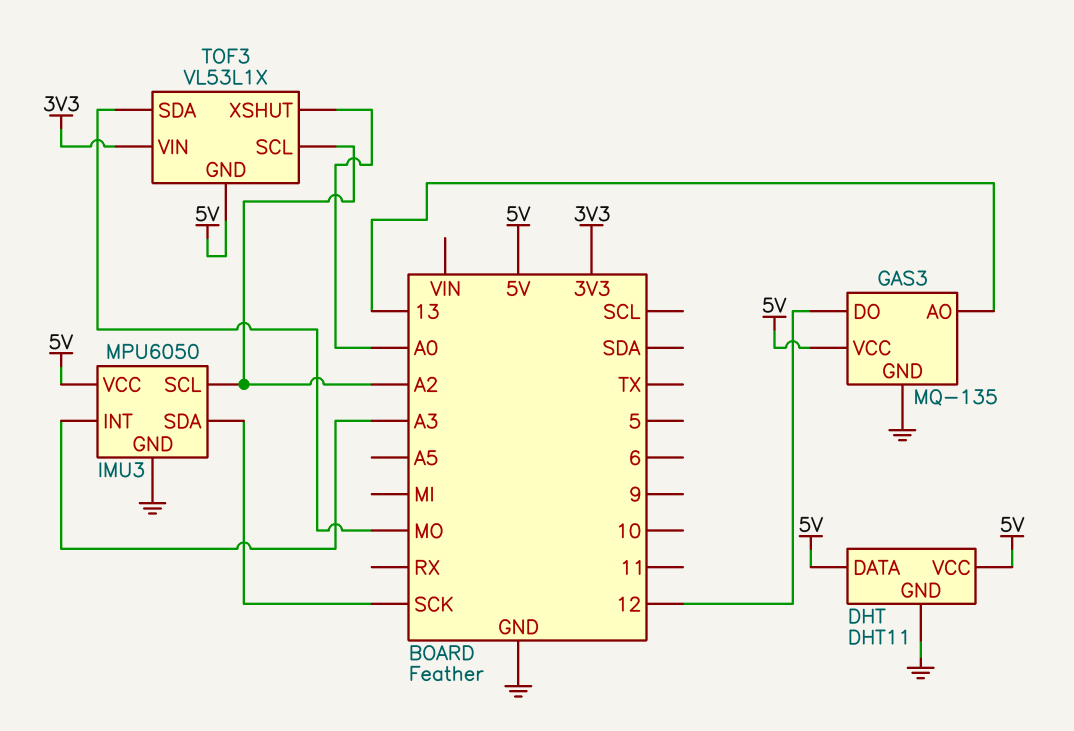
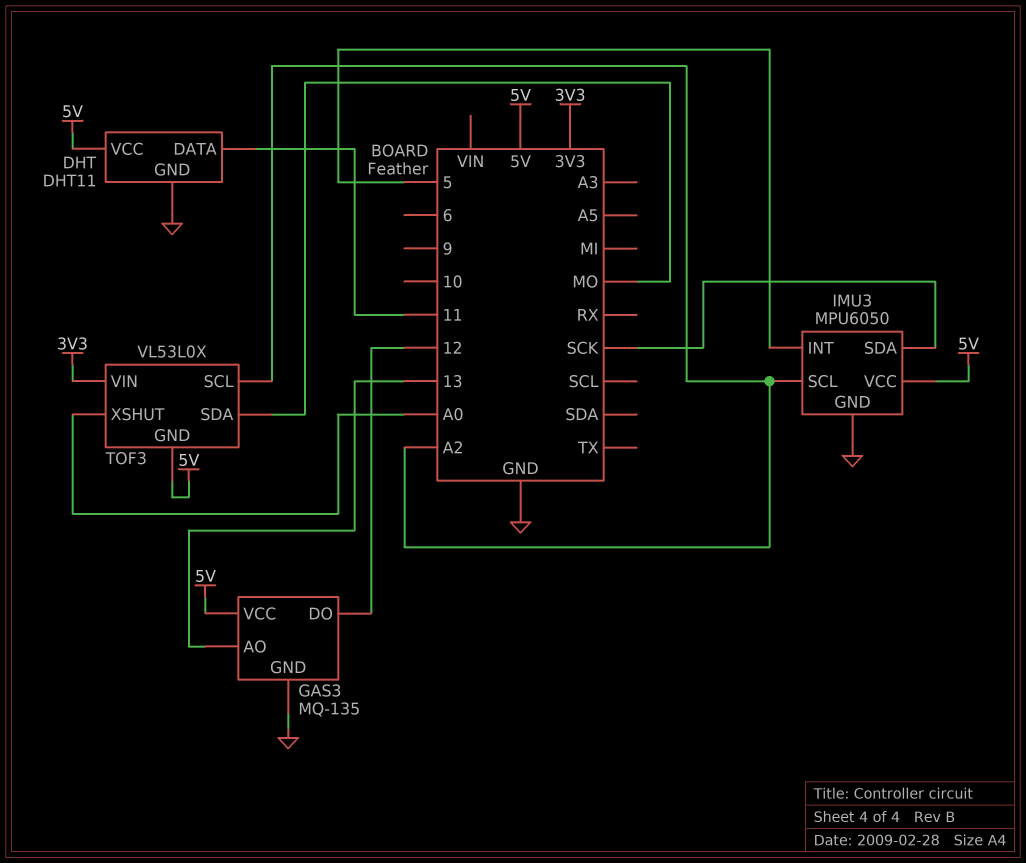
DHT pin DATA: 5V -> 11
IMU3 pin INT: A3 -> 5
TOF3: VL53L1X -> VL53L0X

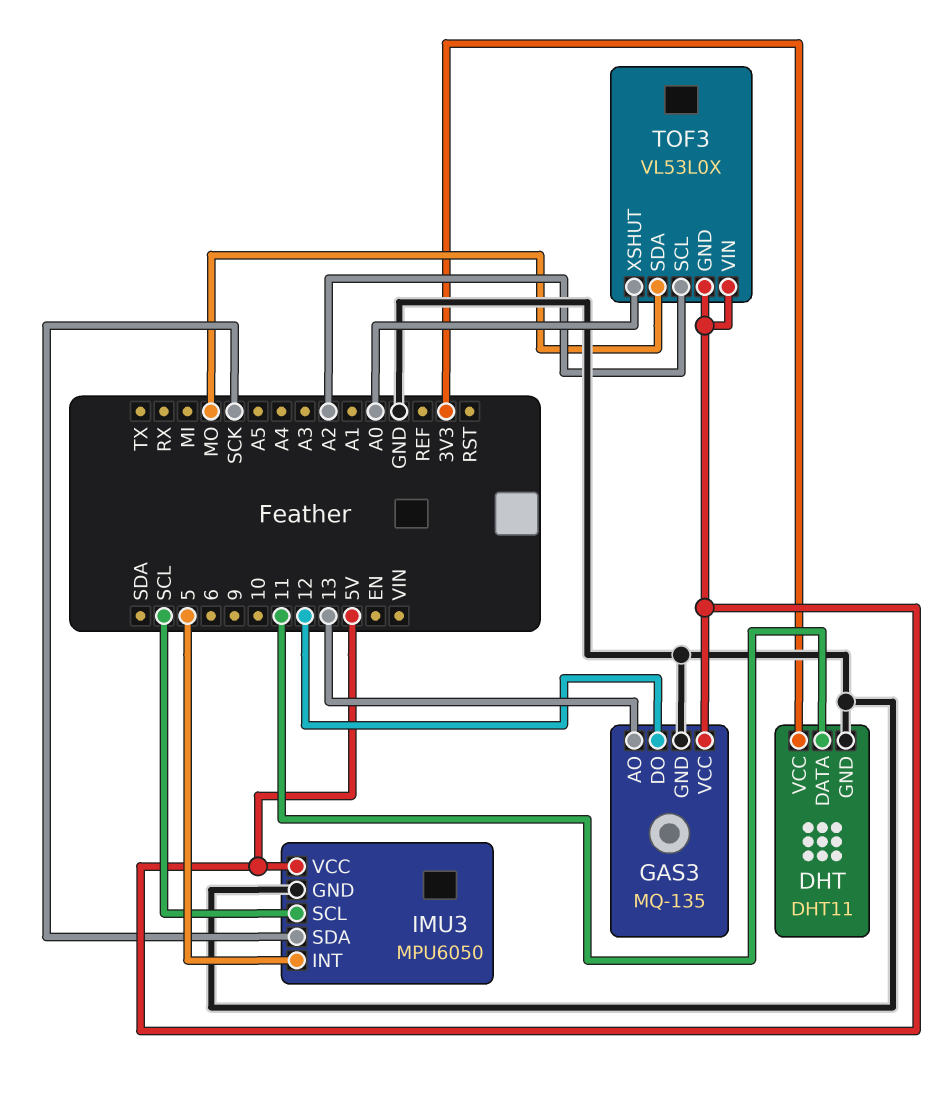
DHT pin VCC: 5V -> 3V3
IMU3 pin SCL: A2 -> SCL
TOF3 pin VIN: 3V3 -> 5V

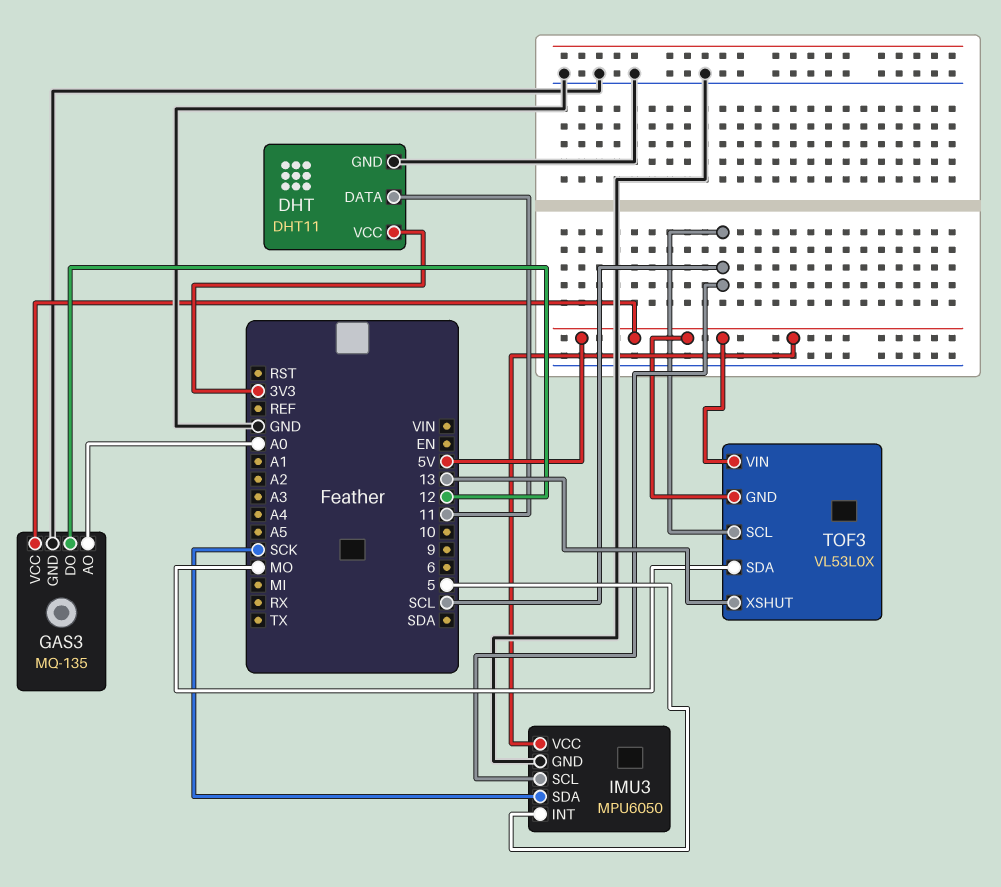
GAS3 pin AO: 13 -> A0
TOF3 pin SCL: A2 -> SCL
TOF3 pin XSHUT: A0 -> 13

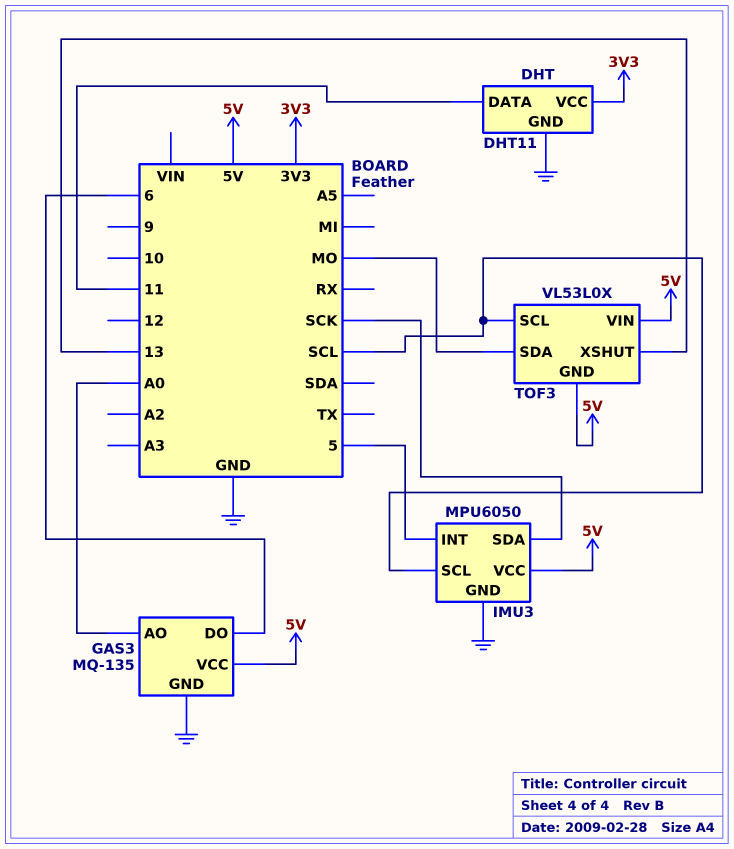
GAS3 pin DO: 12 -> 6

